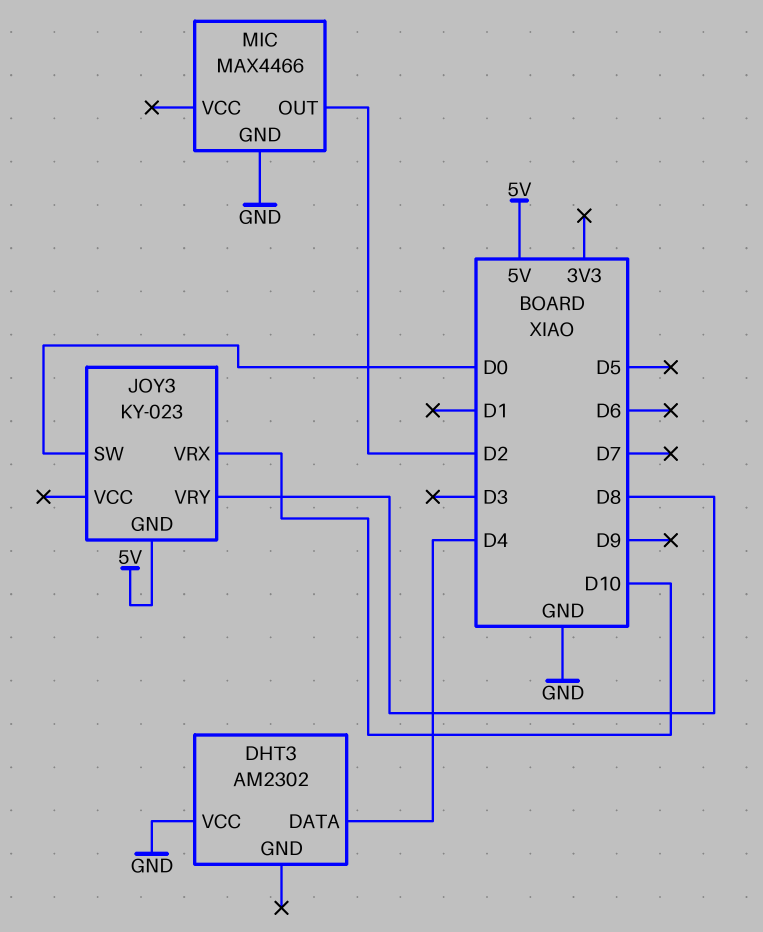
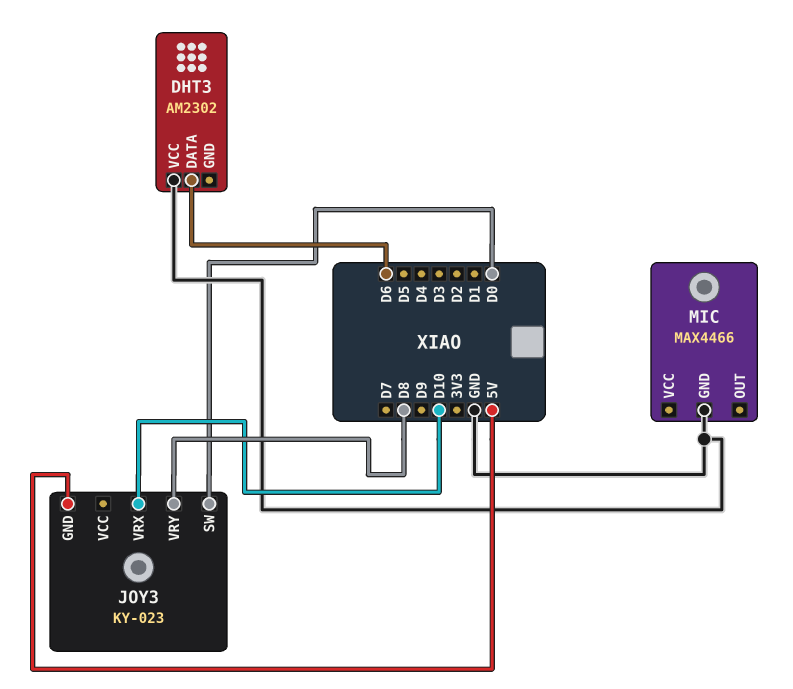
DHT3 pin DATA: D4 -> D6
MIC pin OUT: D2 -> none

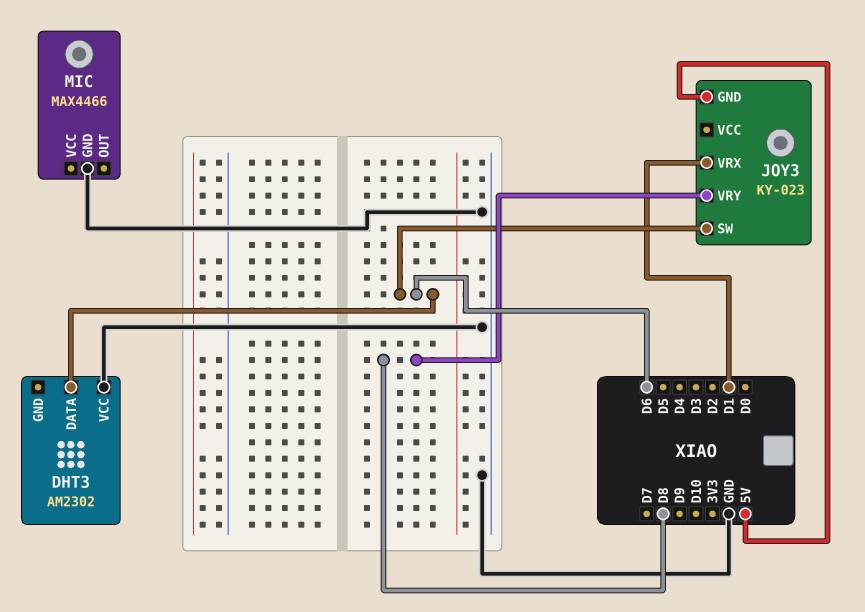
JOY3 pin SW: D0 -> D6
JOY3 pin VRX: D10 -> D1

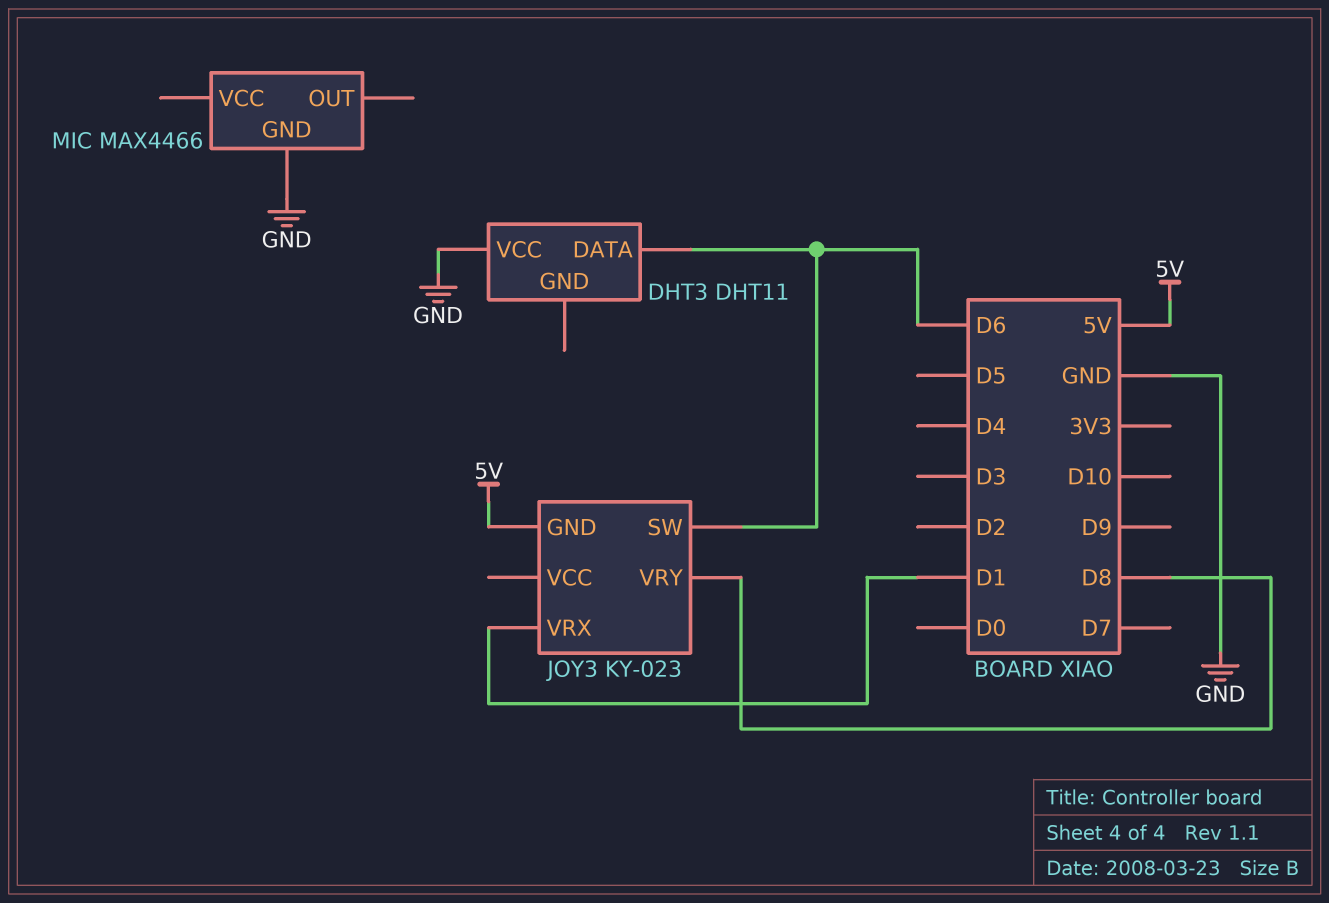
DHT3: AM2302 -> DHT11

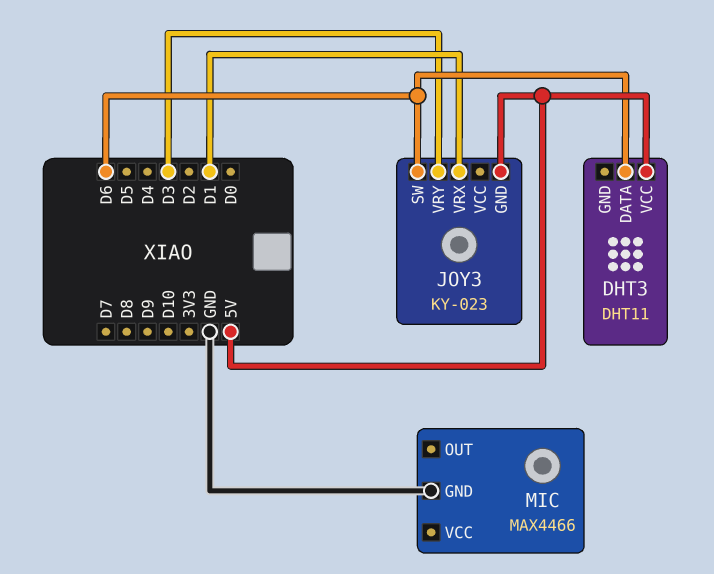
DHT3 pin VCC: GND -> 5V
JOY3 pin VRY: D8 -> D3

